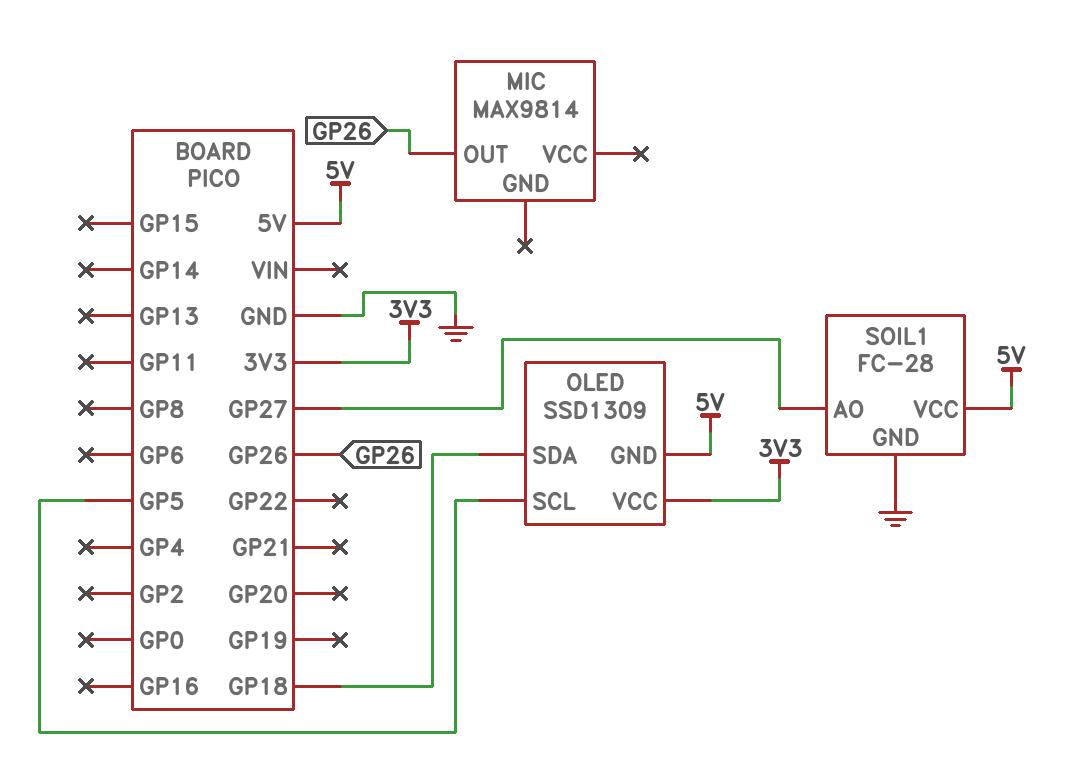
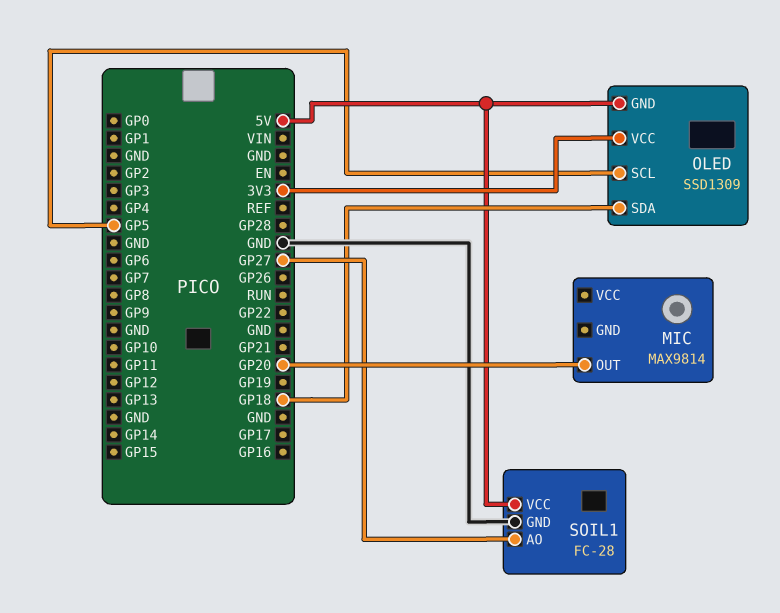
MIC pin OUT: GP26 -> GP20

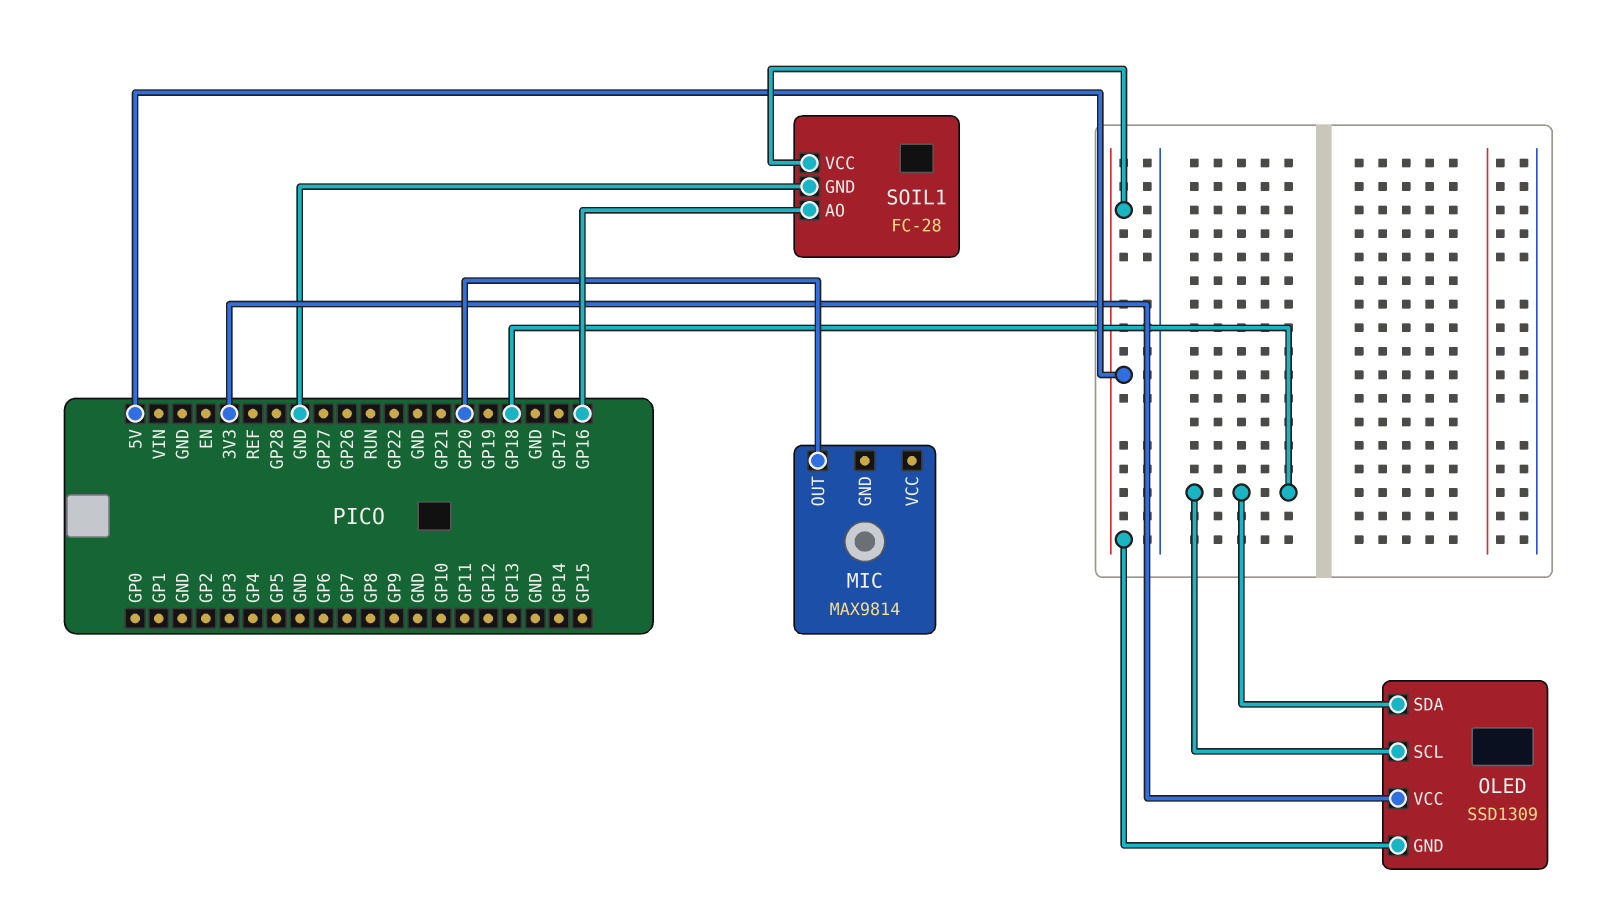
OLED pin SCL: GP5 -> GP18
SOIL1 pin AO: GP27 -> GP16

